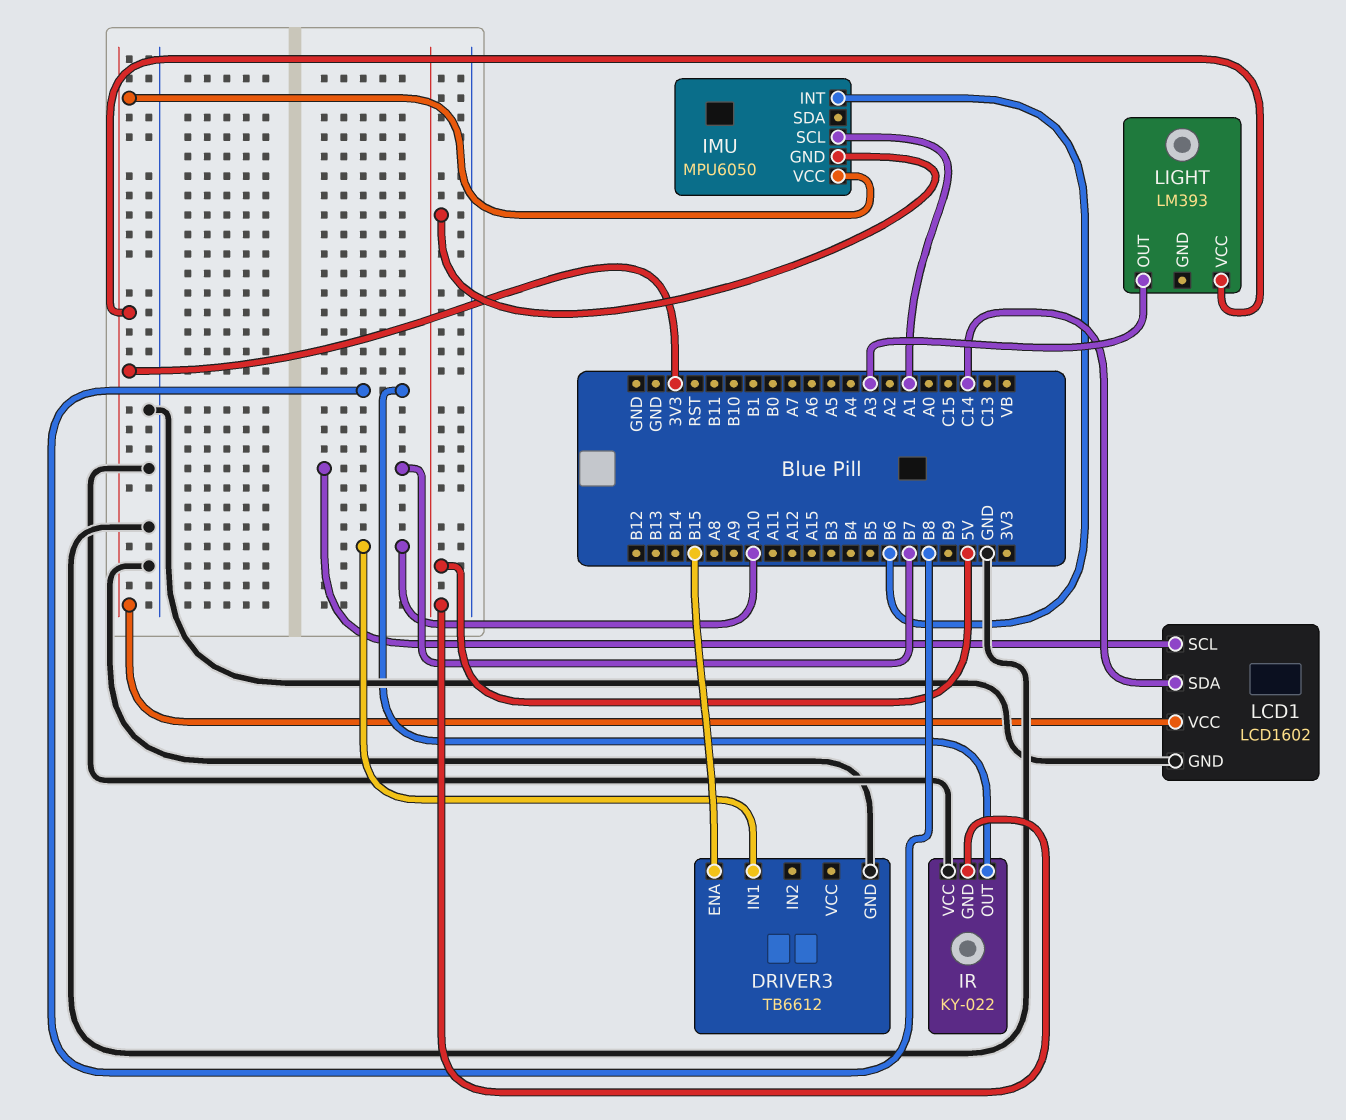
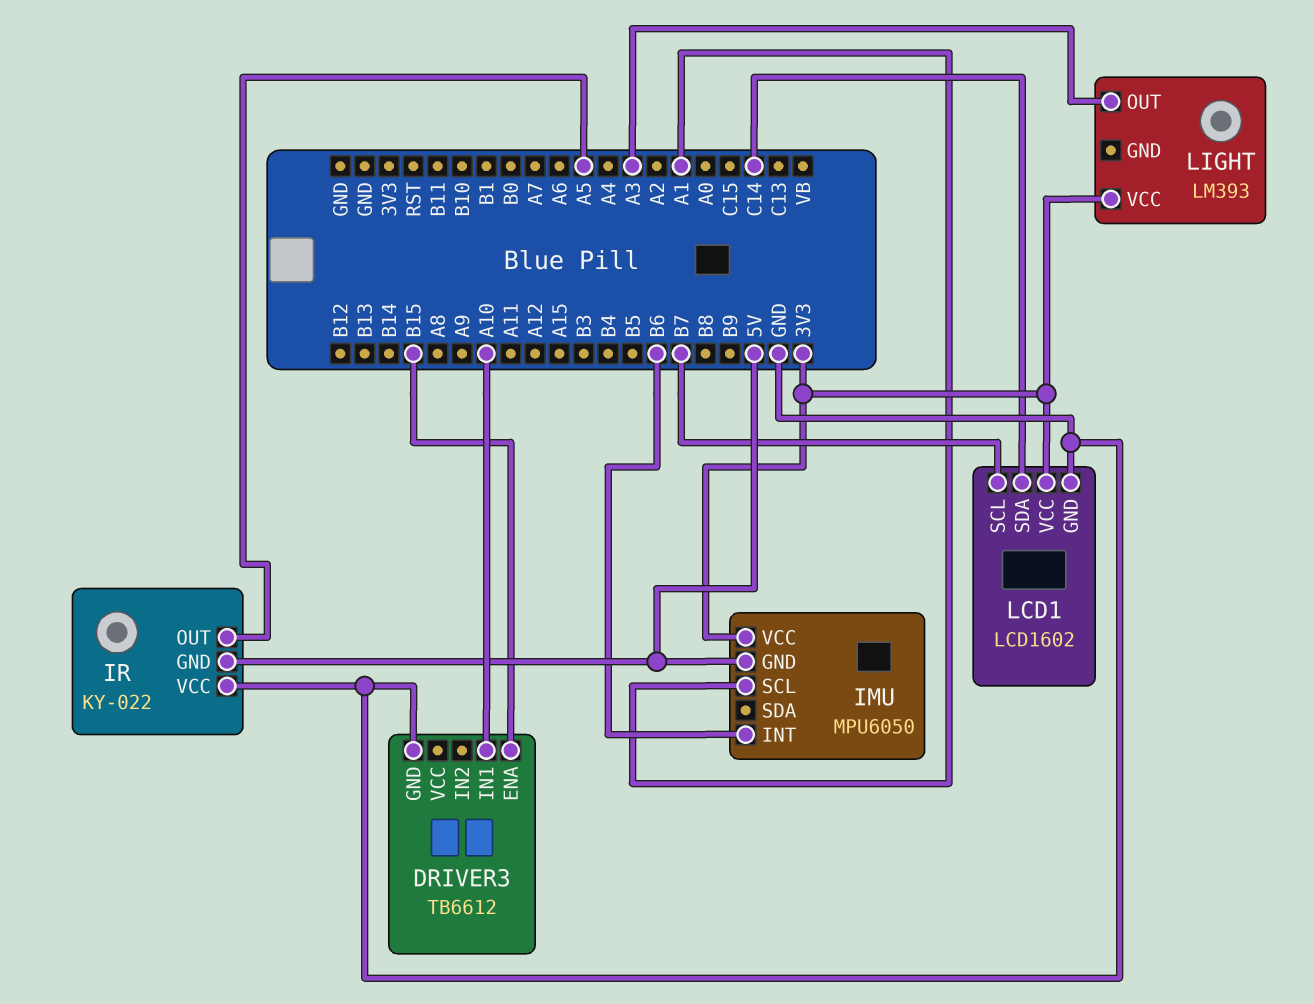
IR pin OUT: B8 -> A5

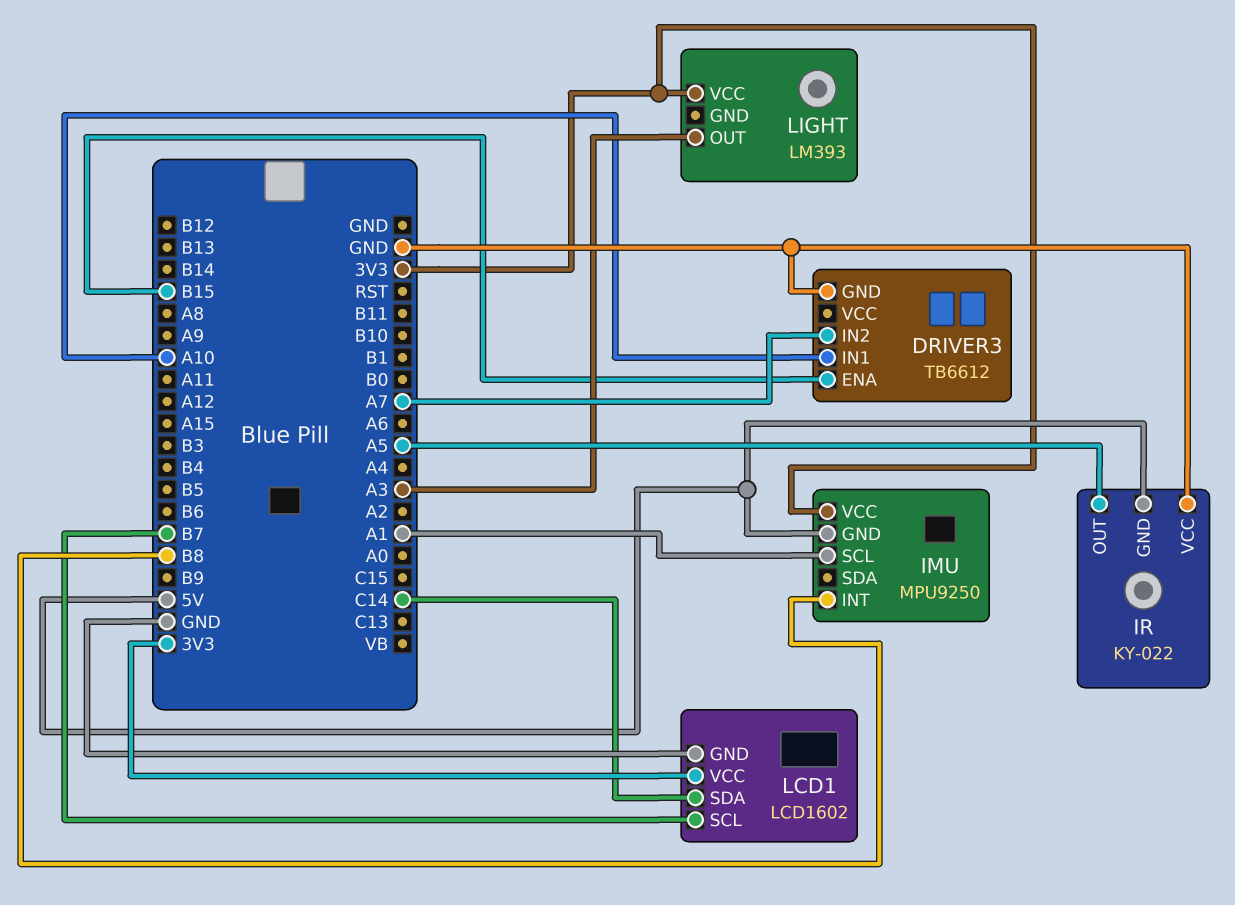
DRIVER3 pin IN2: none -> A7
IMU: MPU6050 -> MPU9250
IMU pin INT: B6 -> B8

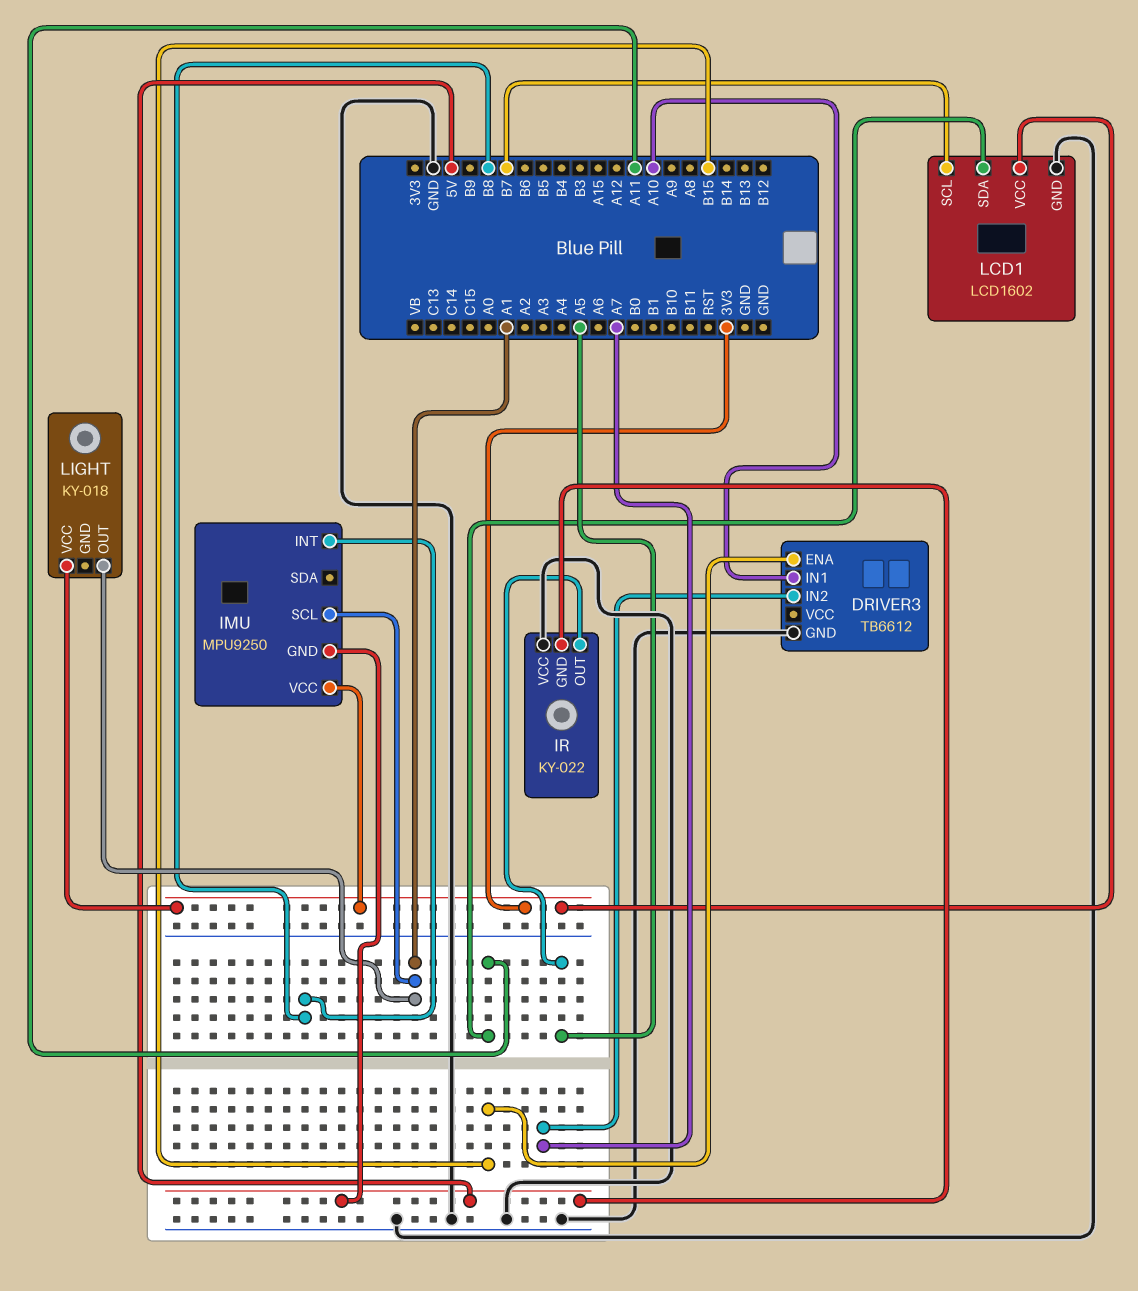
LCD1 pin SDA: C14 -> A11
LIGHT: LM393 -> KY-018
LIGHT pin OUT: A3 -> A1

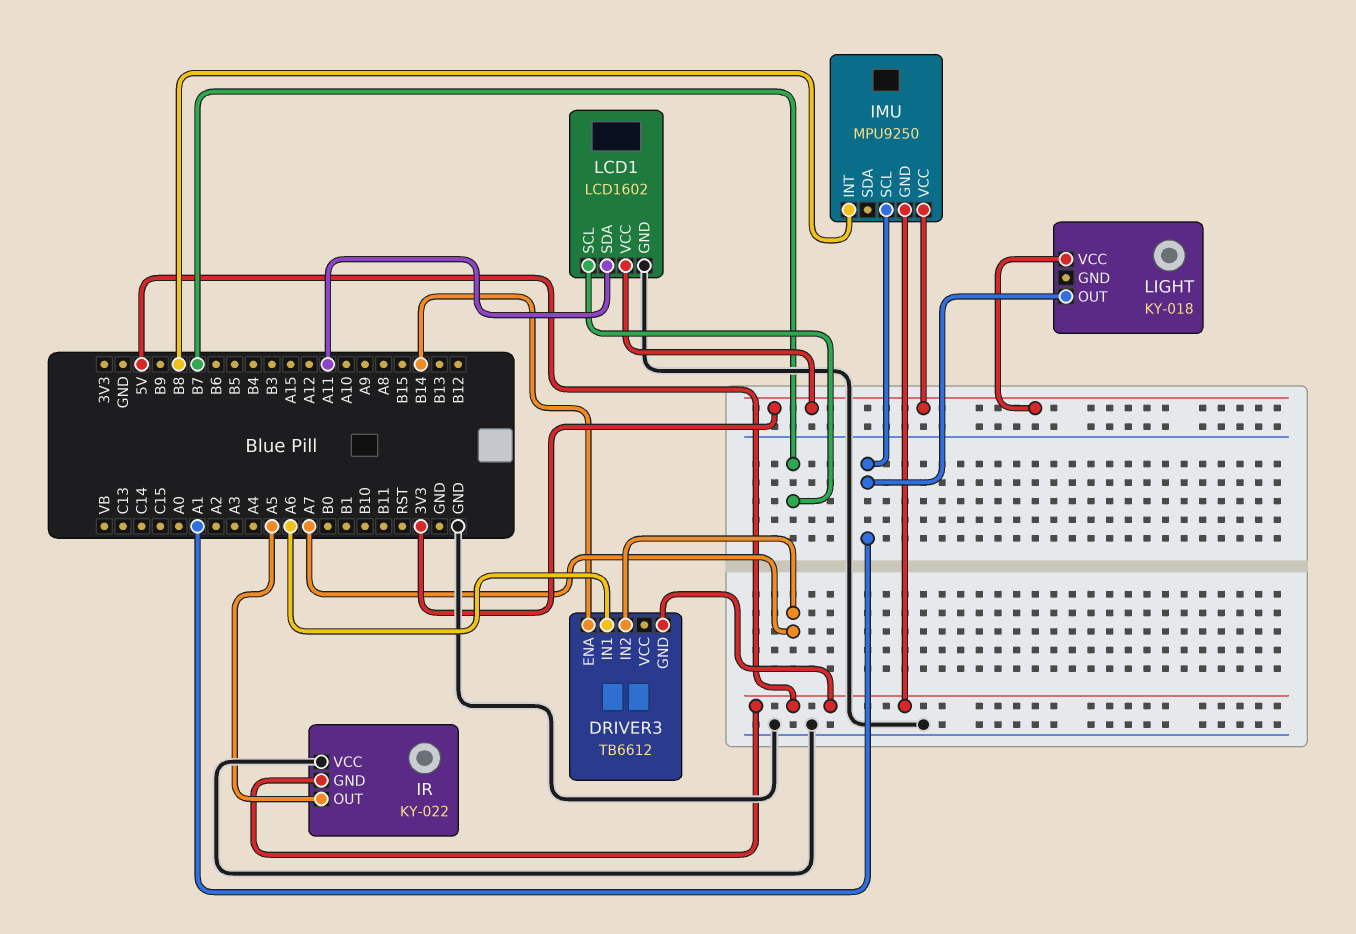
DRIVER3 pin ENA: B15 -> B14
DRIVER3 pin GND: GND -> 5V
DRIVER3 pin IN1: A10 -> A6

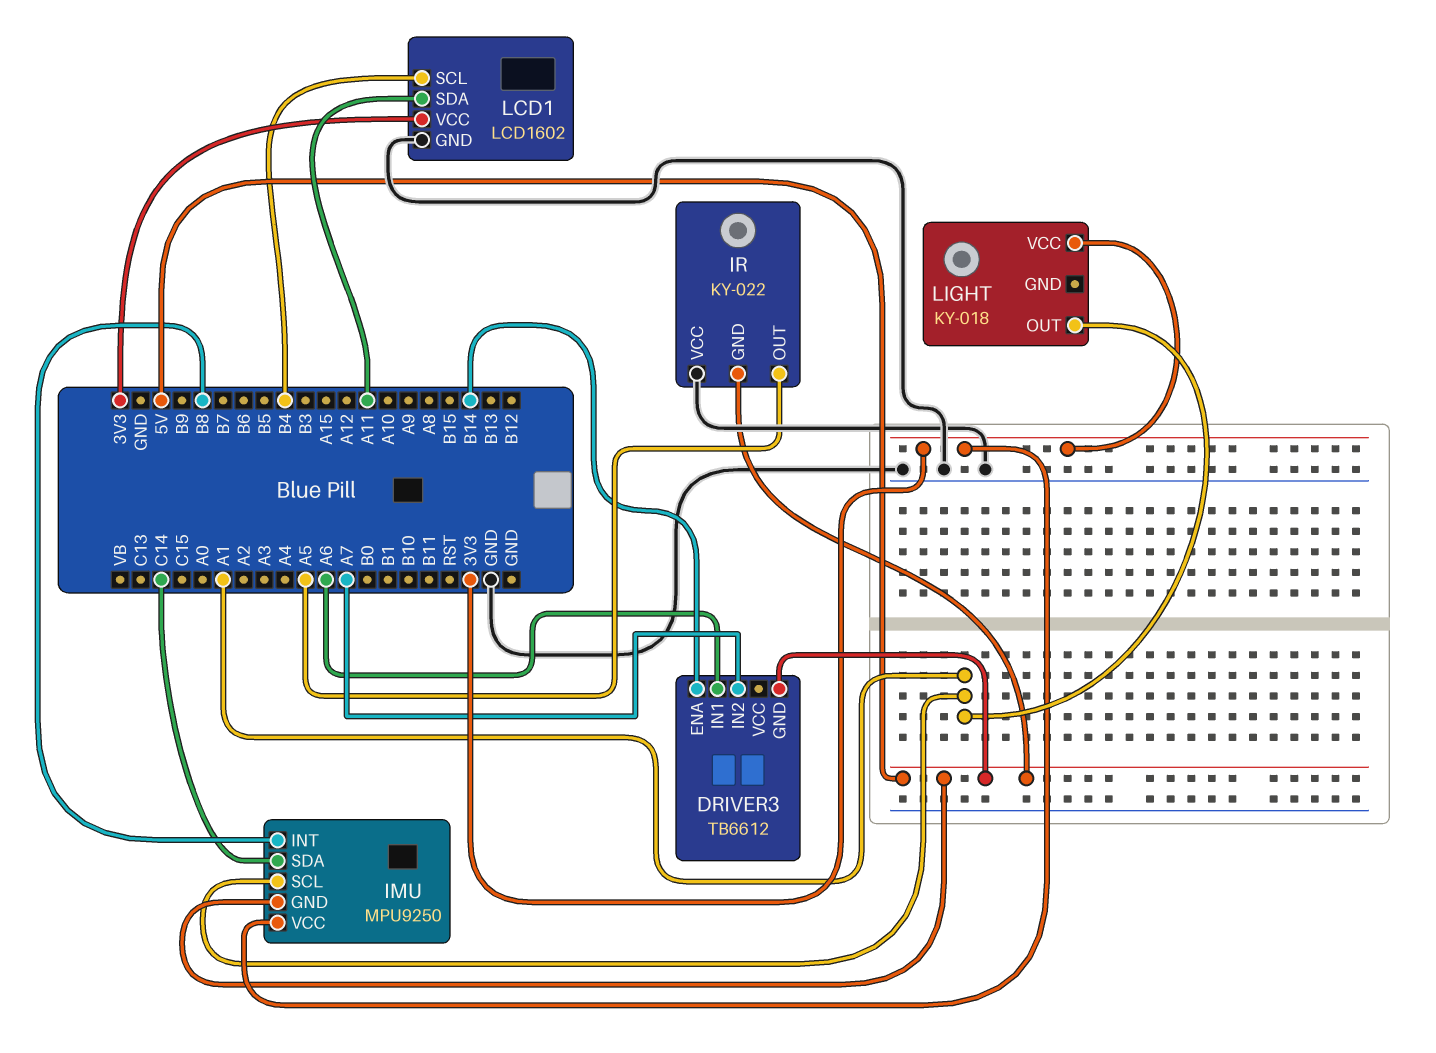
IMU pin SDA: none -> C14
LCD1 pin SCL: B7 -> B4

